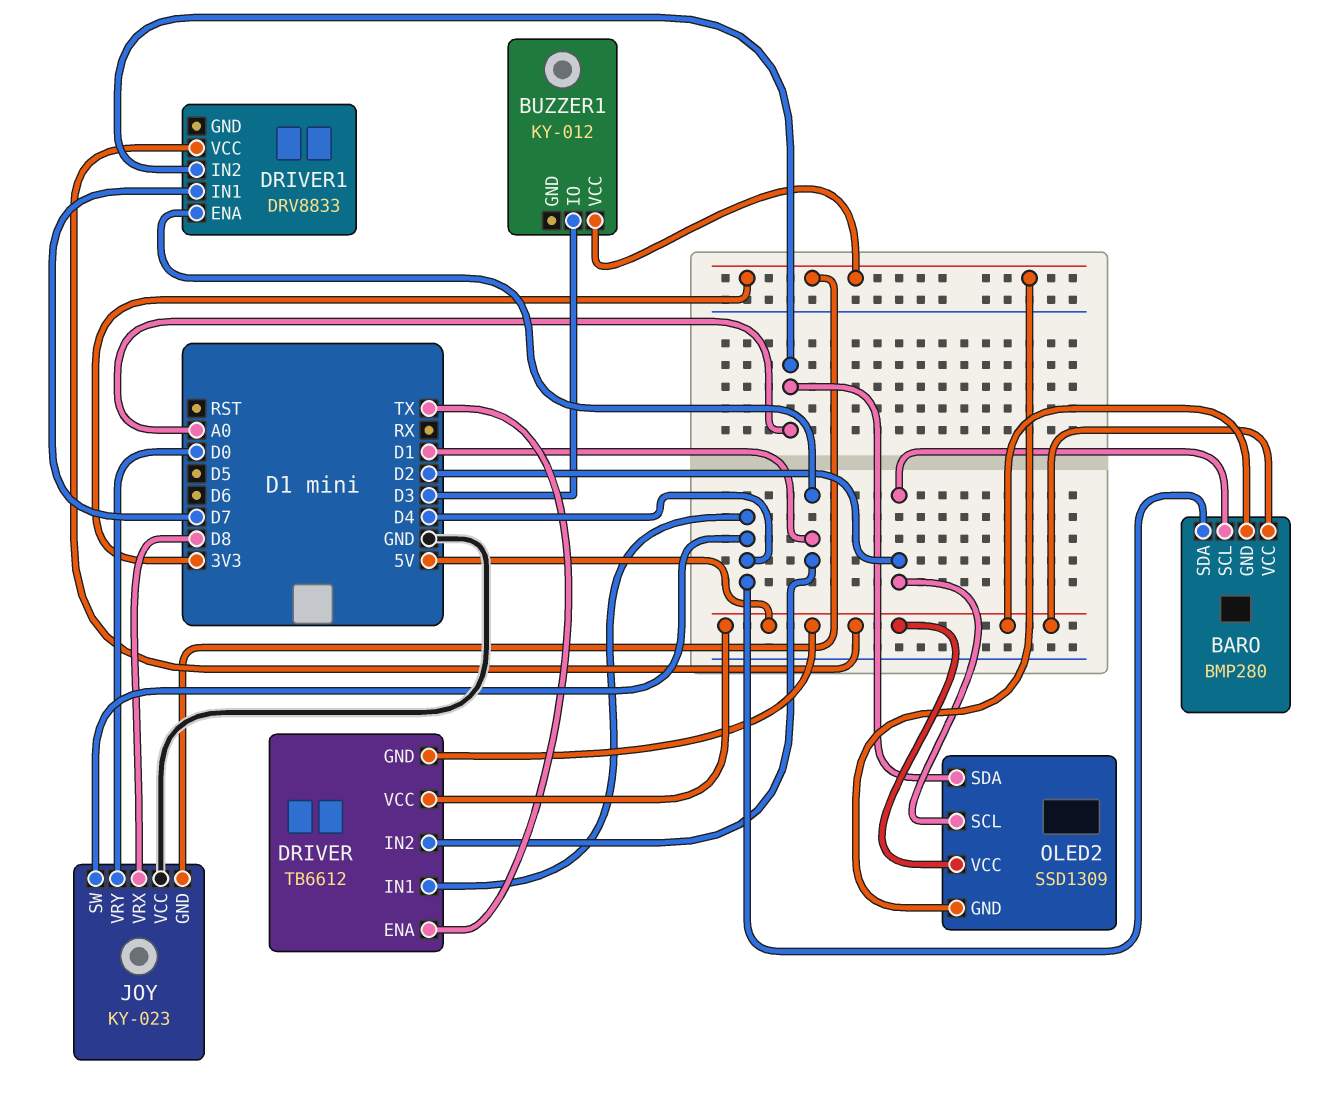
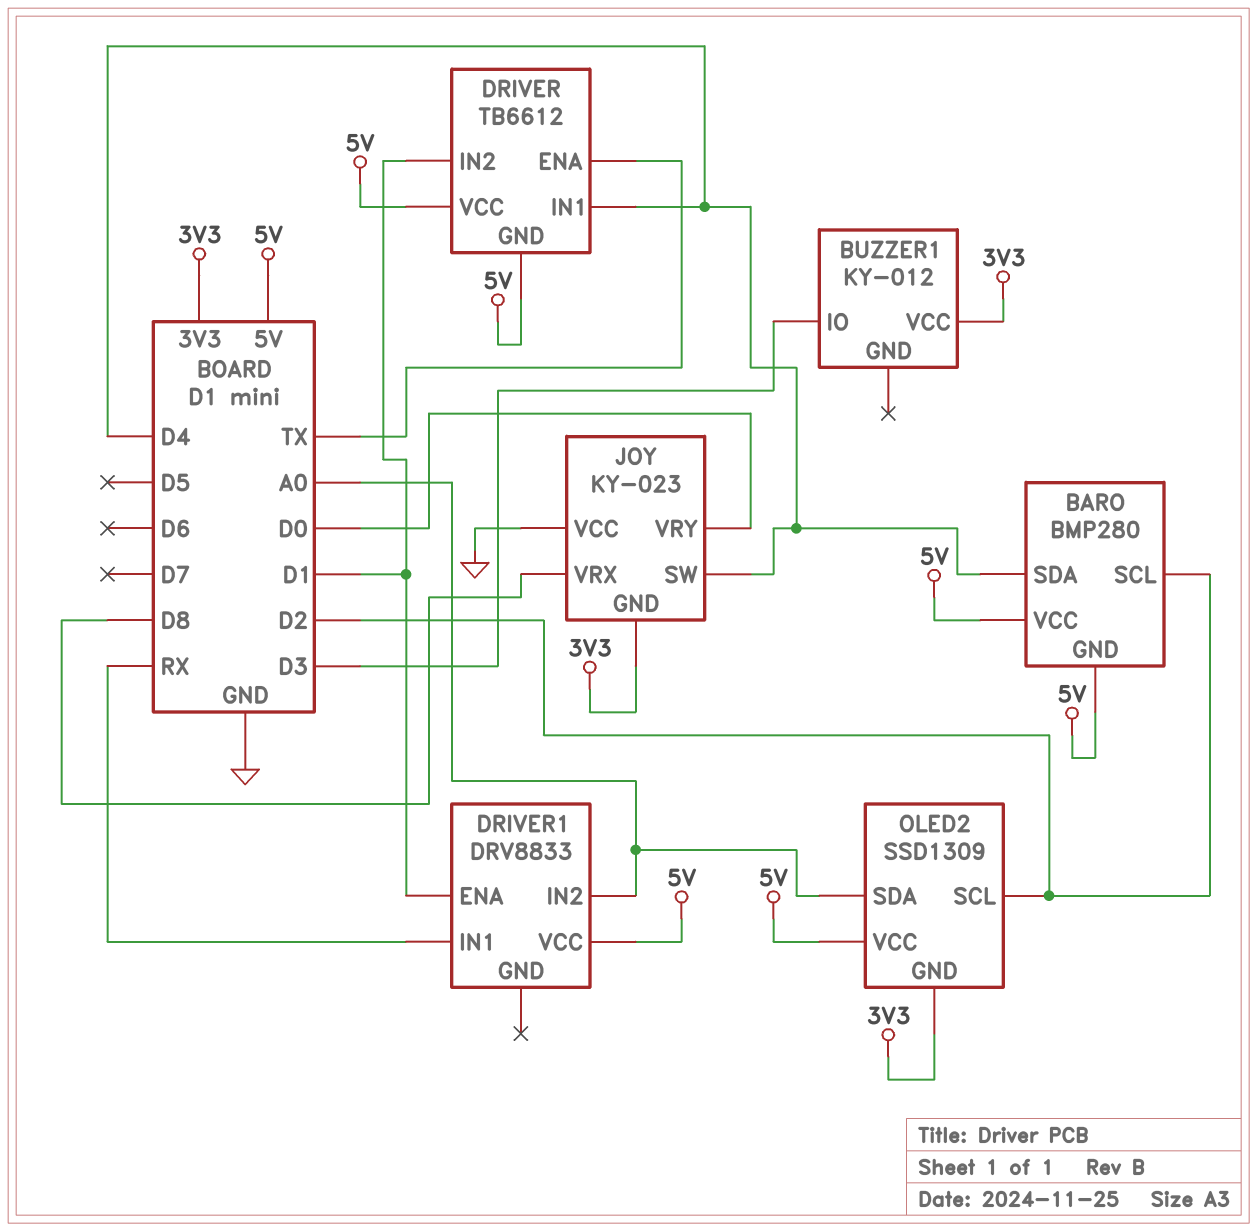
DRIVER1 pin IN1: D7 -> RX

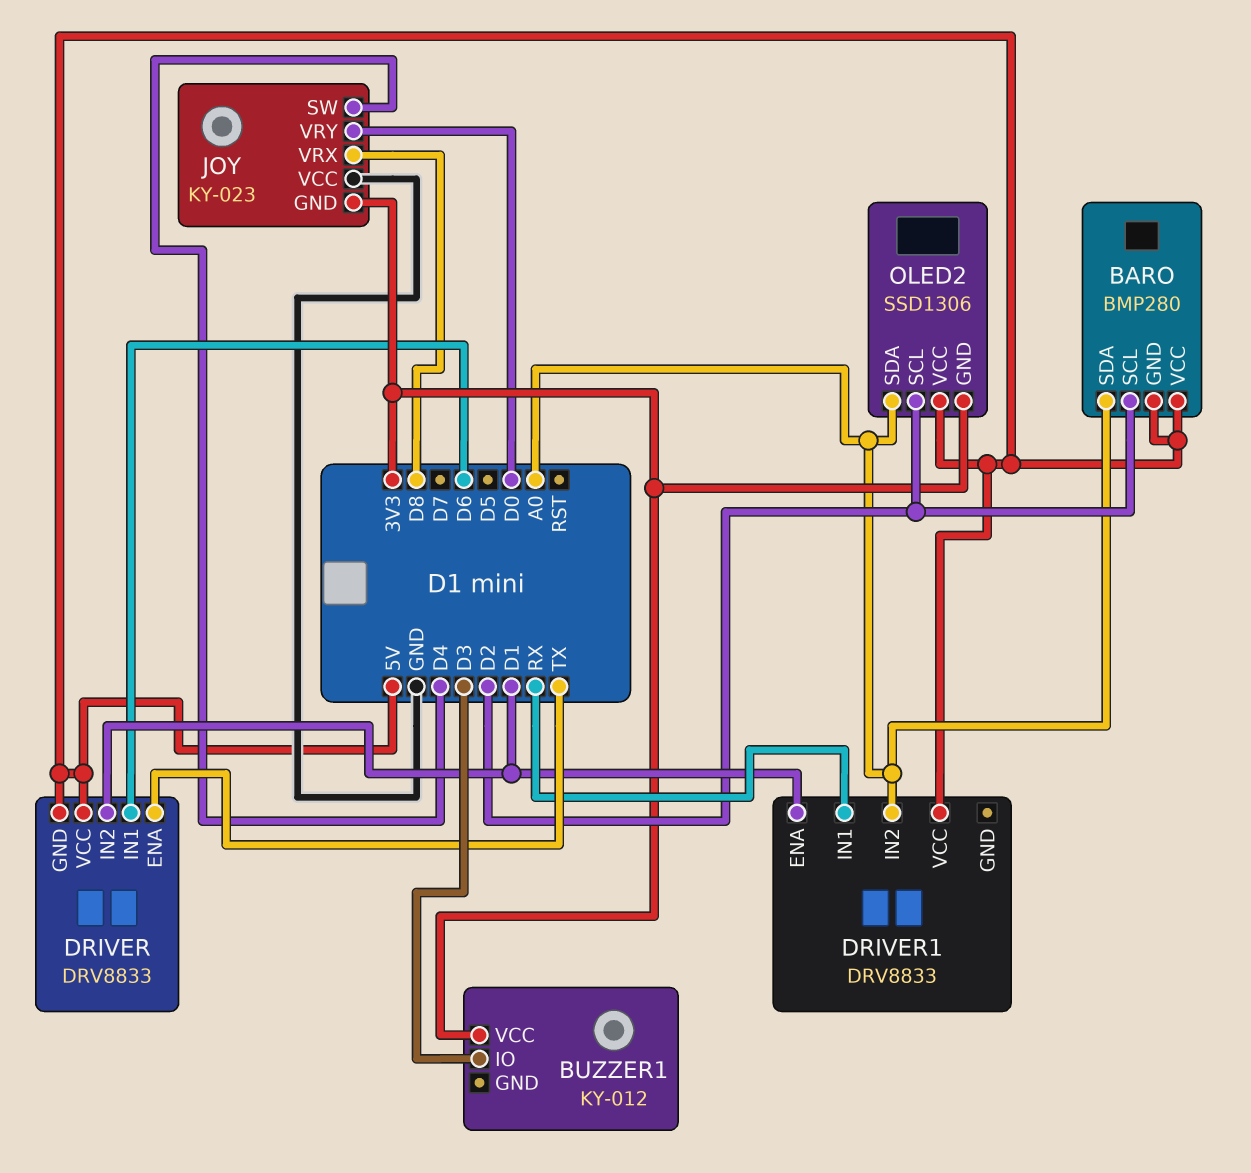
BARO pin SDA: D4 -> A0
DRIVER: TB6612 -> DRV8833
DRIVER pin IN1: D4 -> D6
OLED2: SSD1309 -> SSD1306

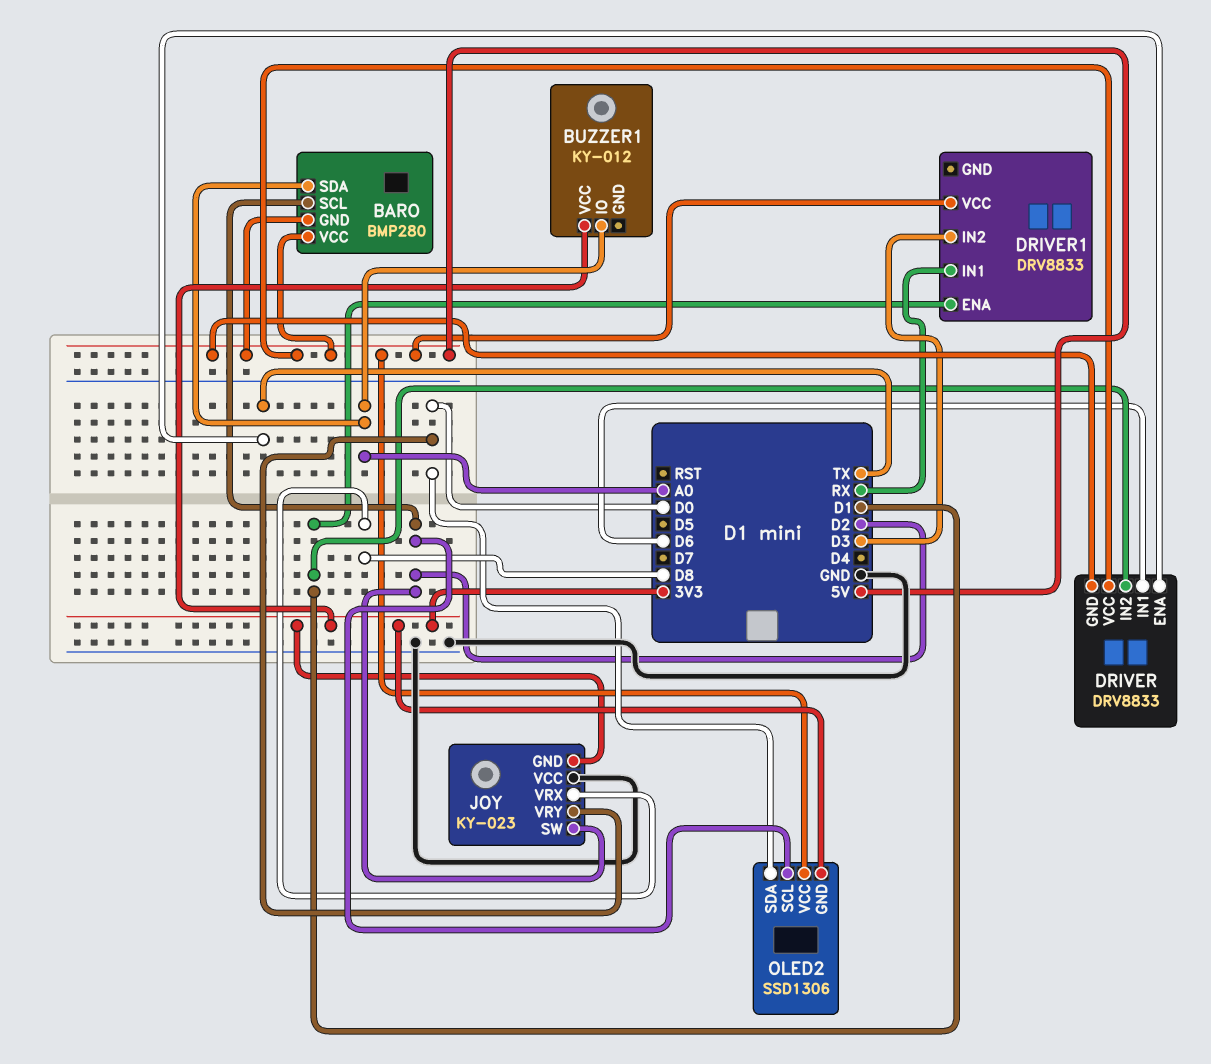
BUZZER1 pin IO: D3 -> A0
DRIVER1 pin IN2: A0 -> D3
JOY pin SW: D4 -> D2
OLED2 pin SDA: A0 -> D0

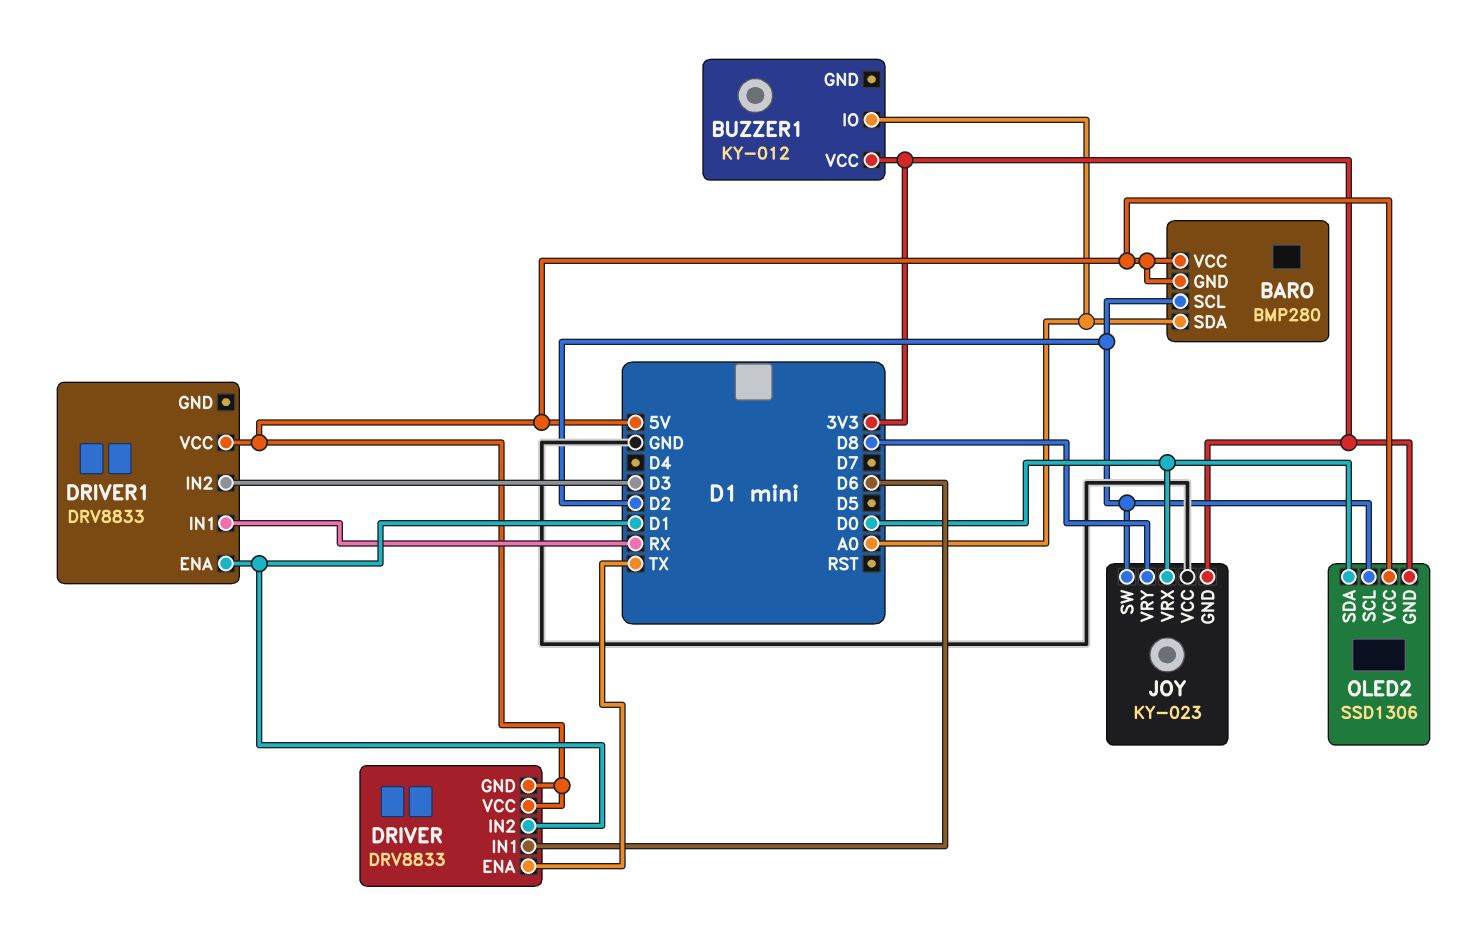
JOY pin VRX: D8 -> D0
JOY pin VRY: D0 -> D8

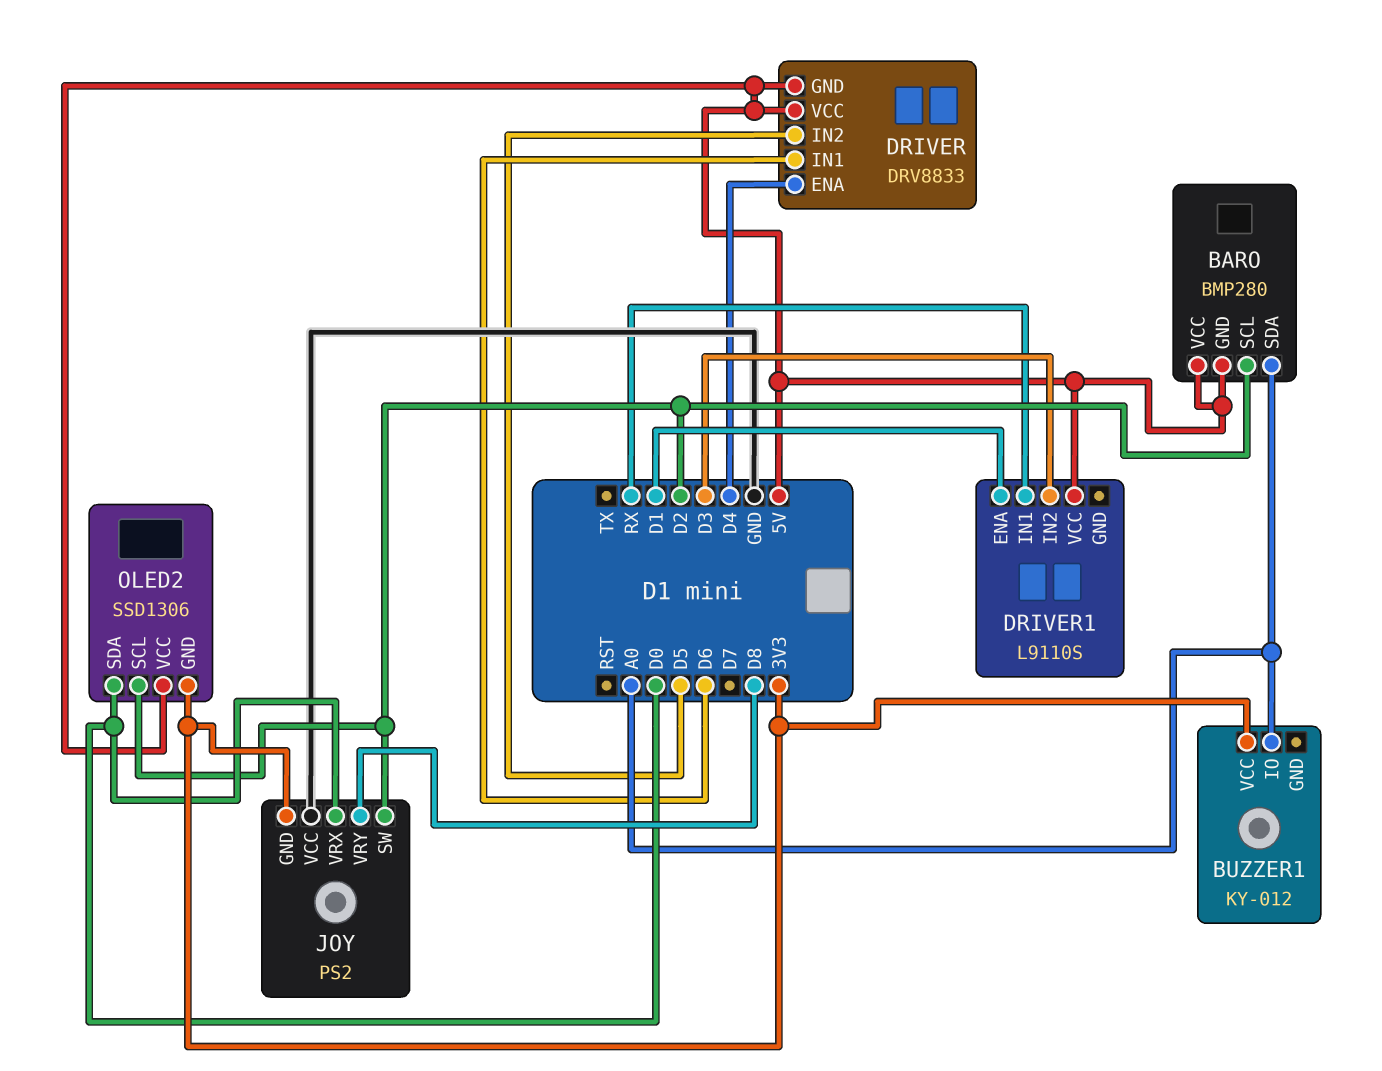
DRIVER pin ENA: TX -> D4
DRIVER pin IN2: D1 -> D5
DRIVER1: DRV8833 -> L9110S
JOY: KY-023 -> PS2

